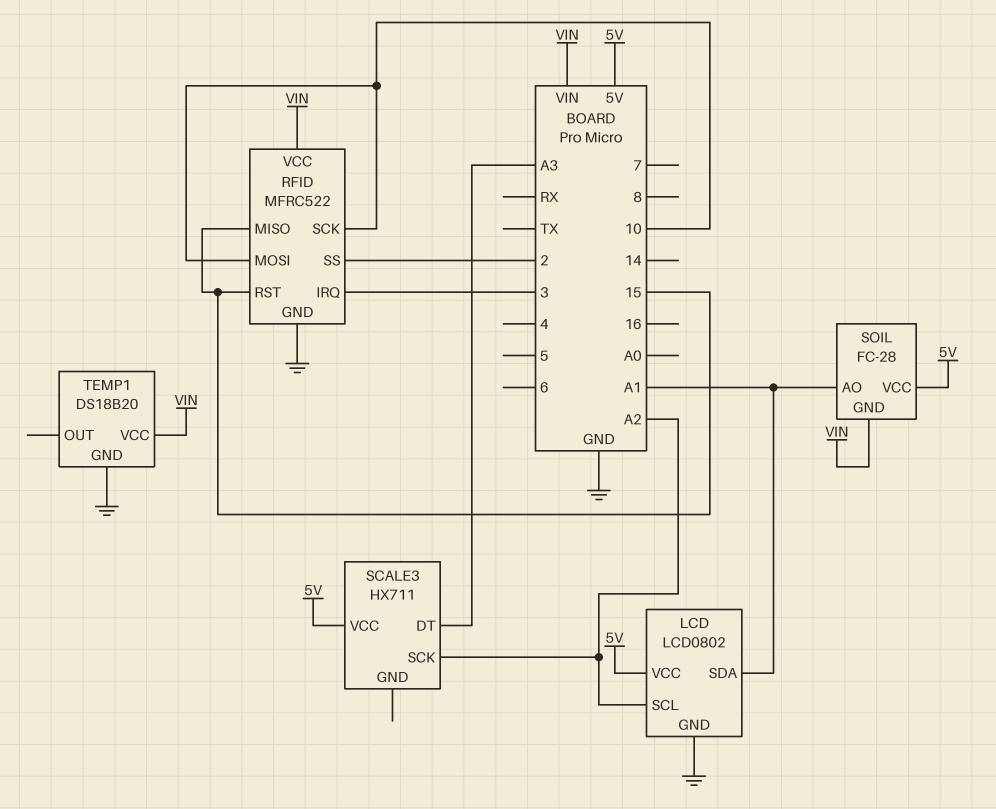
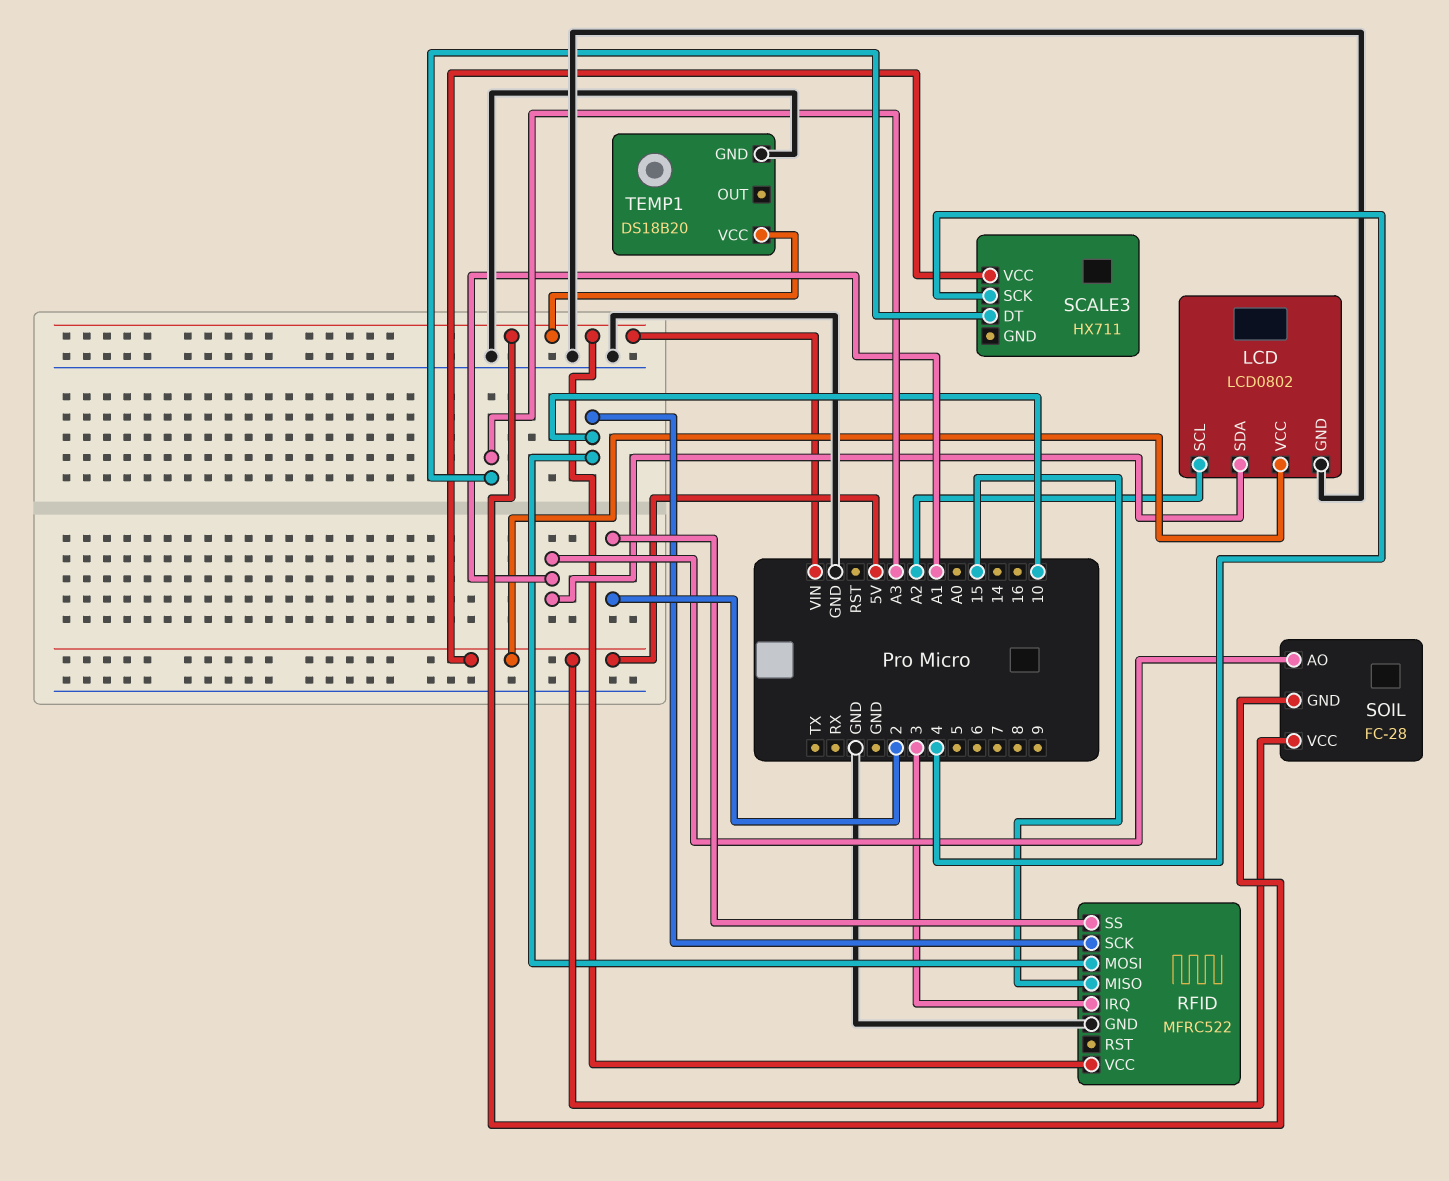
RFID pin RST: 15 -> none
SCALE3 pin SCK: A2 -> 4

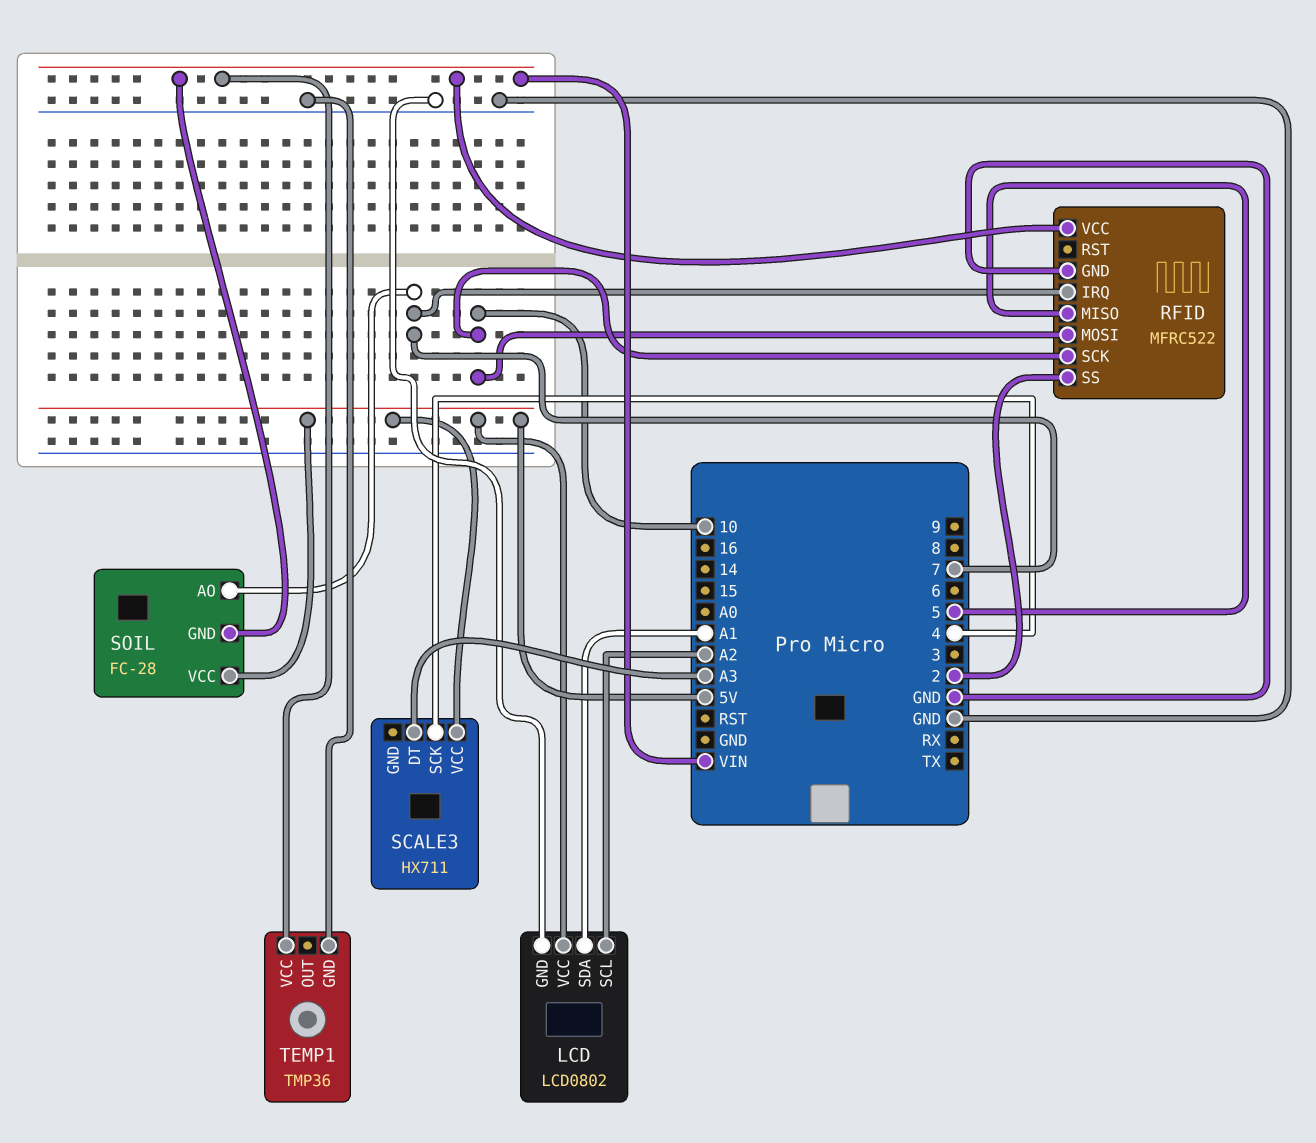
RFID pin IRQ: 3 -> 7
RFID pin MISO: 15 -> 5
SOIL pin AO: A1 -> 7
TEMP1: DS18B20 -> TMP36

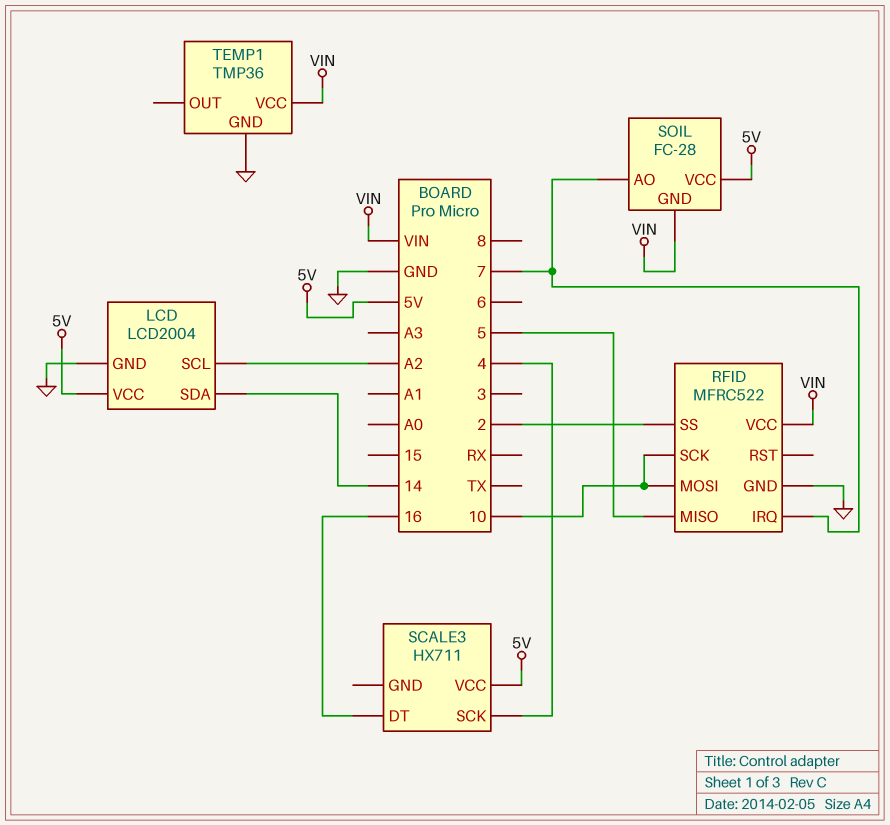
LCD: LCD0802 -> LCD2004
LCD pin SDA: A1 -> 14
SCALE3 pin DT: A3 -> 16

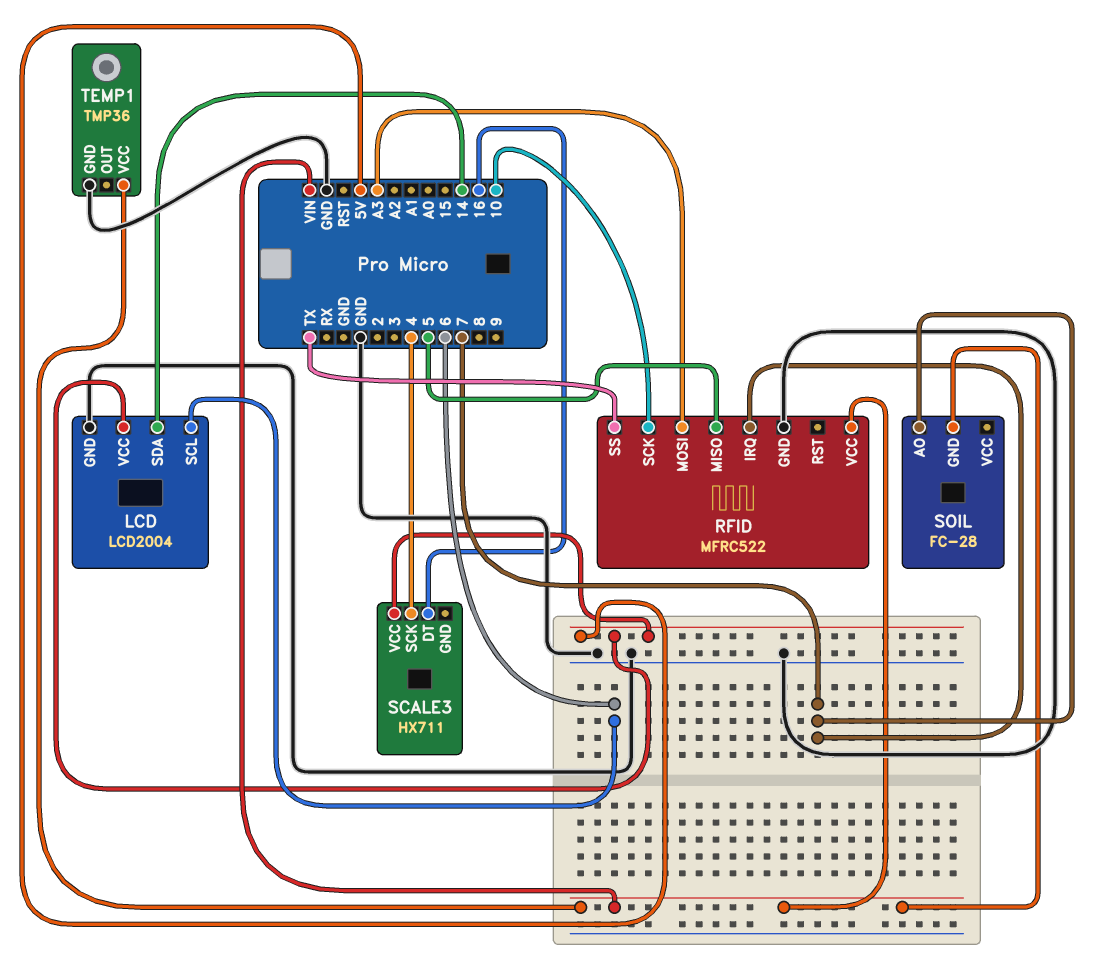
LCD pin SCL: A2 -> 6
RFID pin MOSI: 10 -> A3
RFID pin SS: 2 -> TX
SOIL pin VCC: 5V -> none

